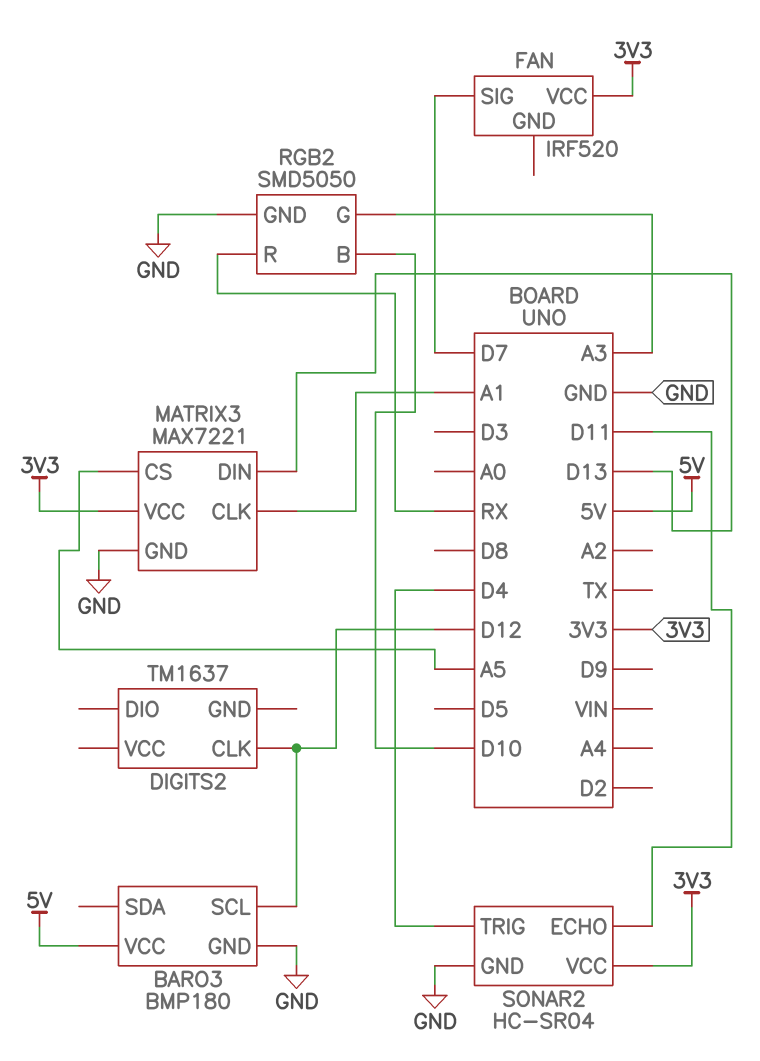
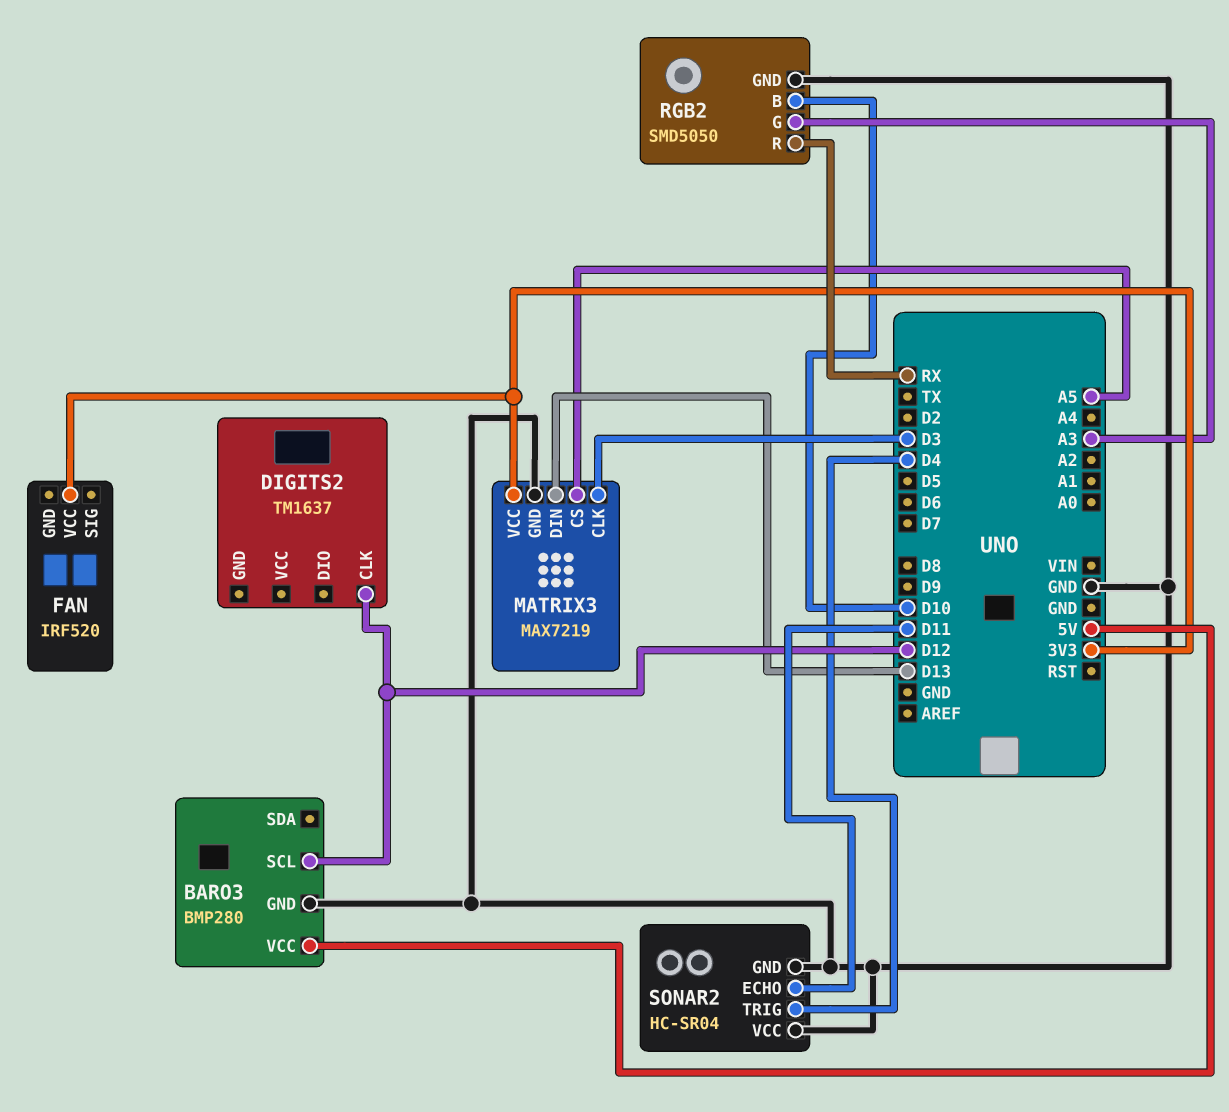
BARO3: BMP180 -> BMP280
FAN pin SIG: D7 -> none
MATRIX3: MAX7221 -> MAX7219
MATRIX3 pin CLK: A1 -> D3
SONAR2 pin VCC: 3V3 -> GND

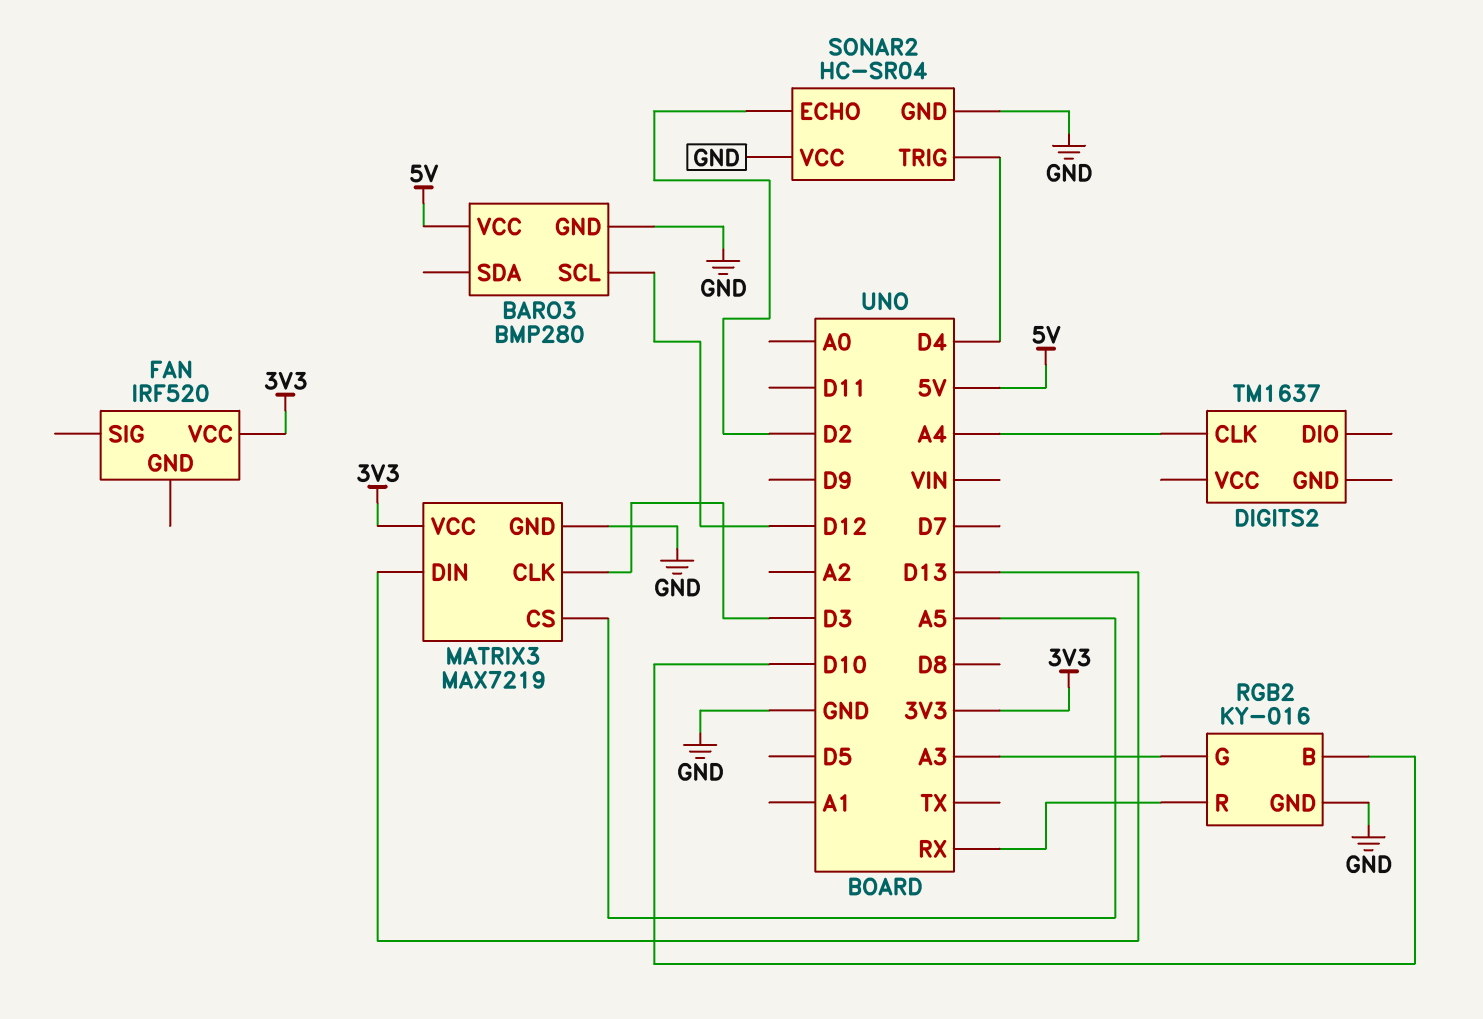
DIGITS2 pin CLK: D12 -> A4
RGB2: SMD5050 -> KY-016
SONAR2 pin ECHO: D11 -> D2

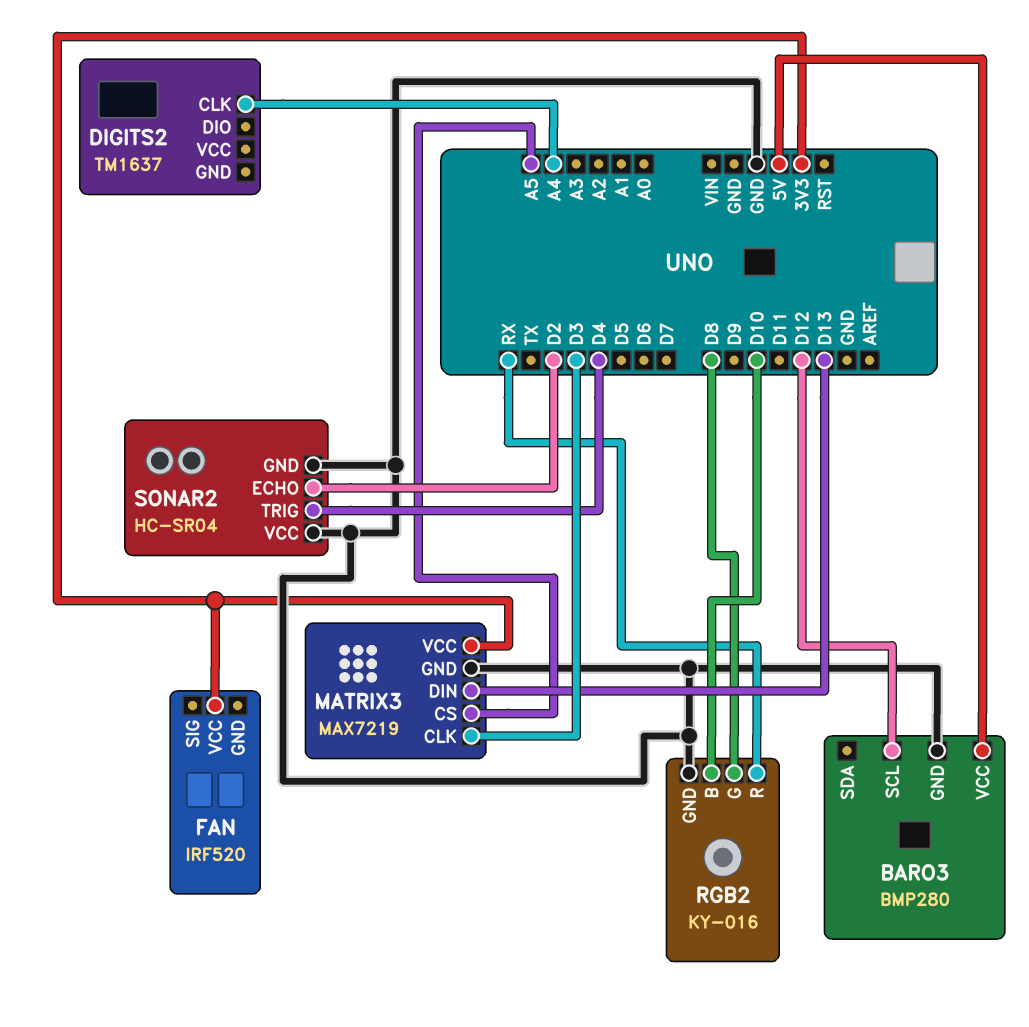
RGB2 pin G: A3 -> D8

